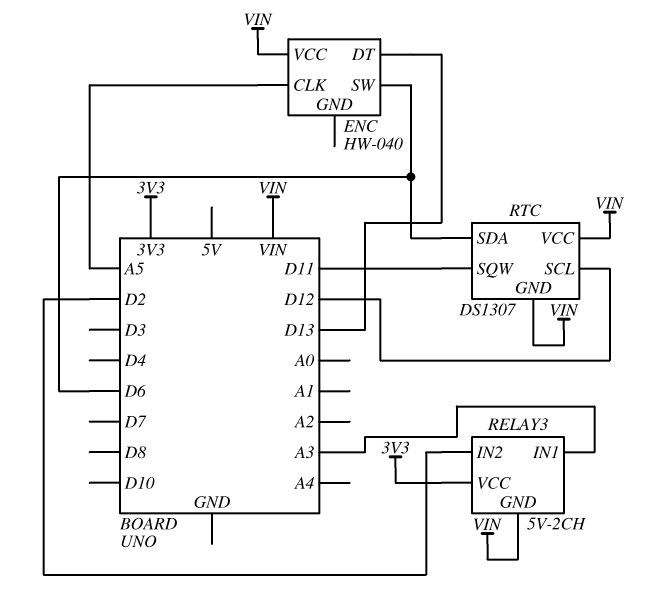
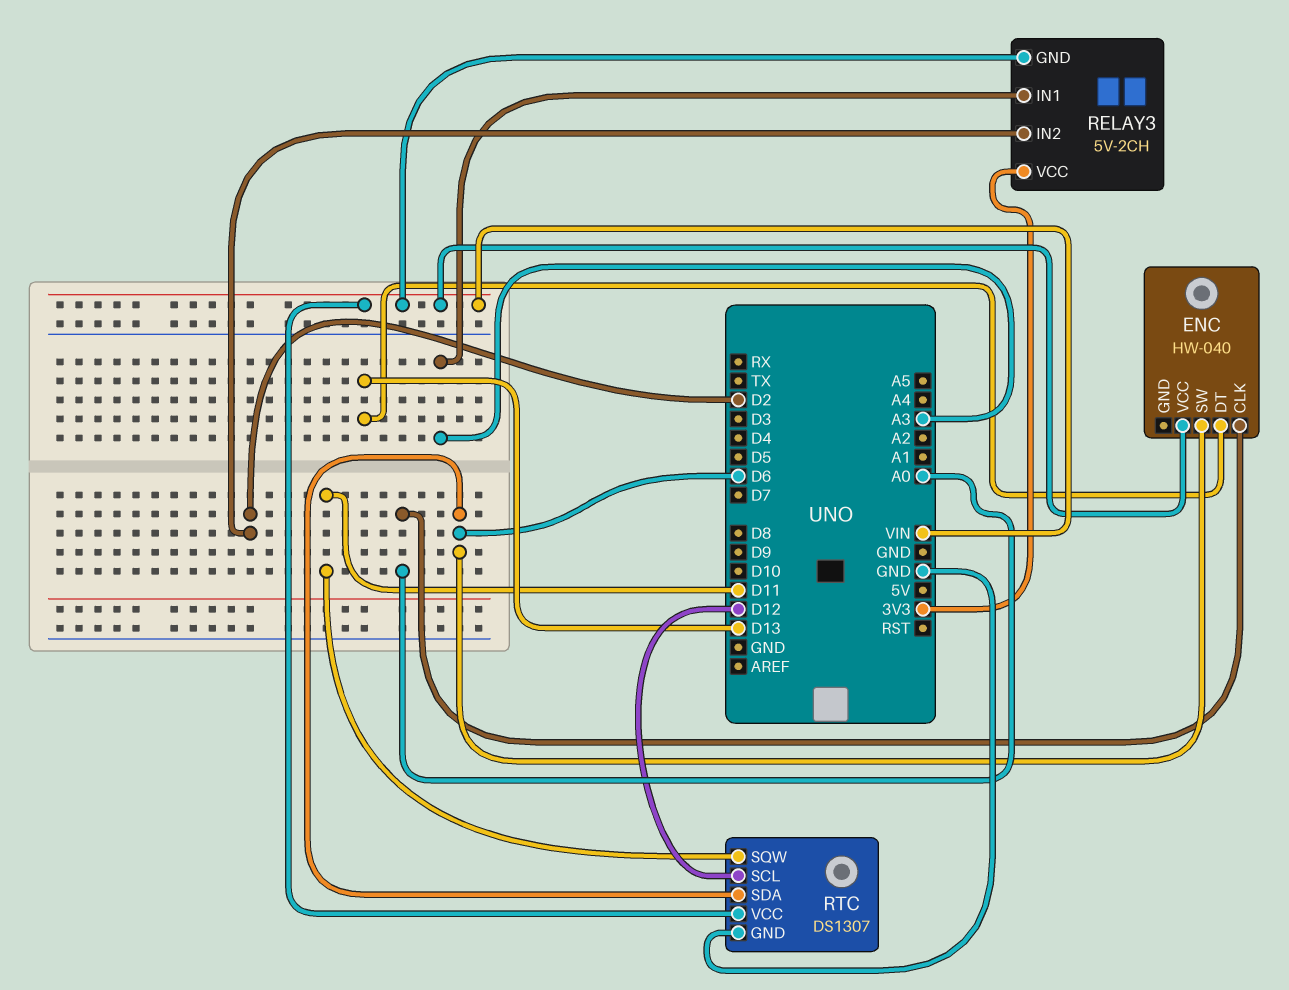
ENC pin CLK: A5 -> A0
RTC pin GND: VIN -> GND

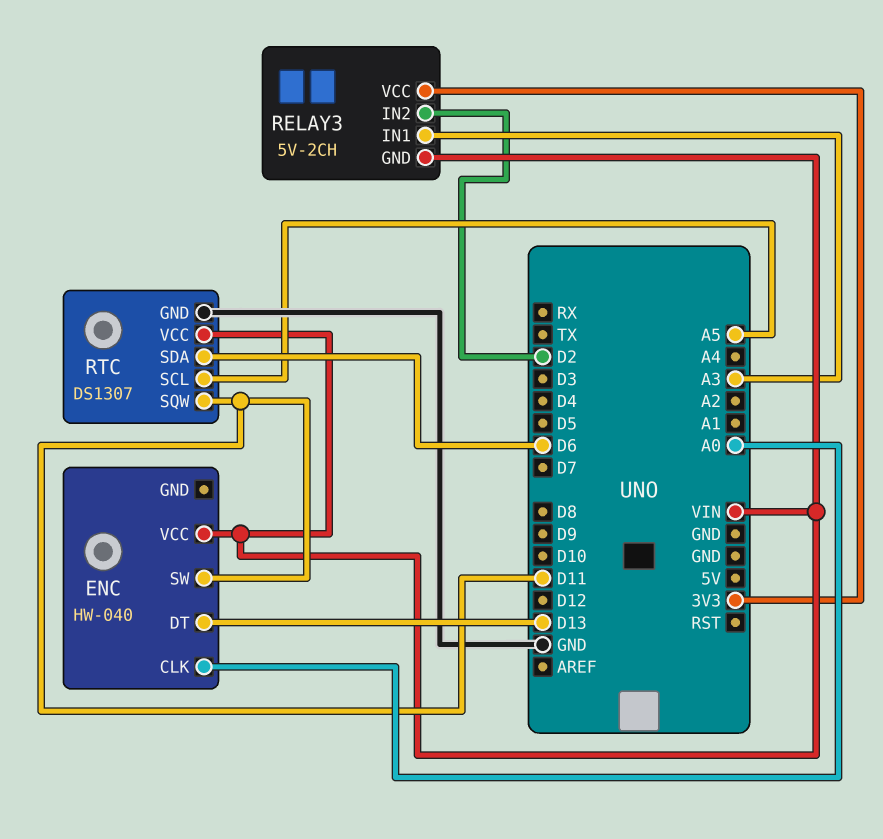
ENC pin SW: D6 -> D11
RTC pin SCL: D12 -> A5

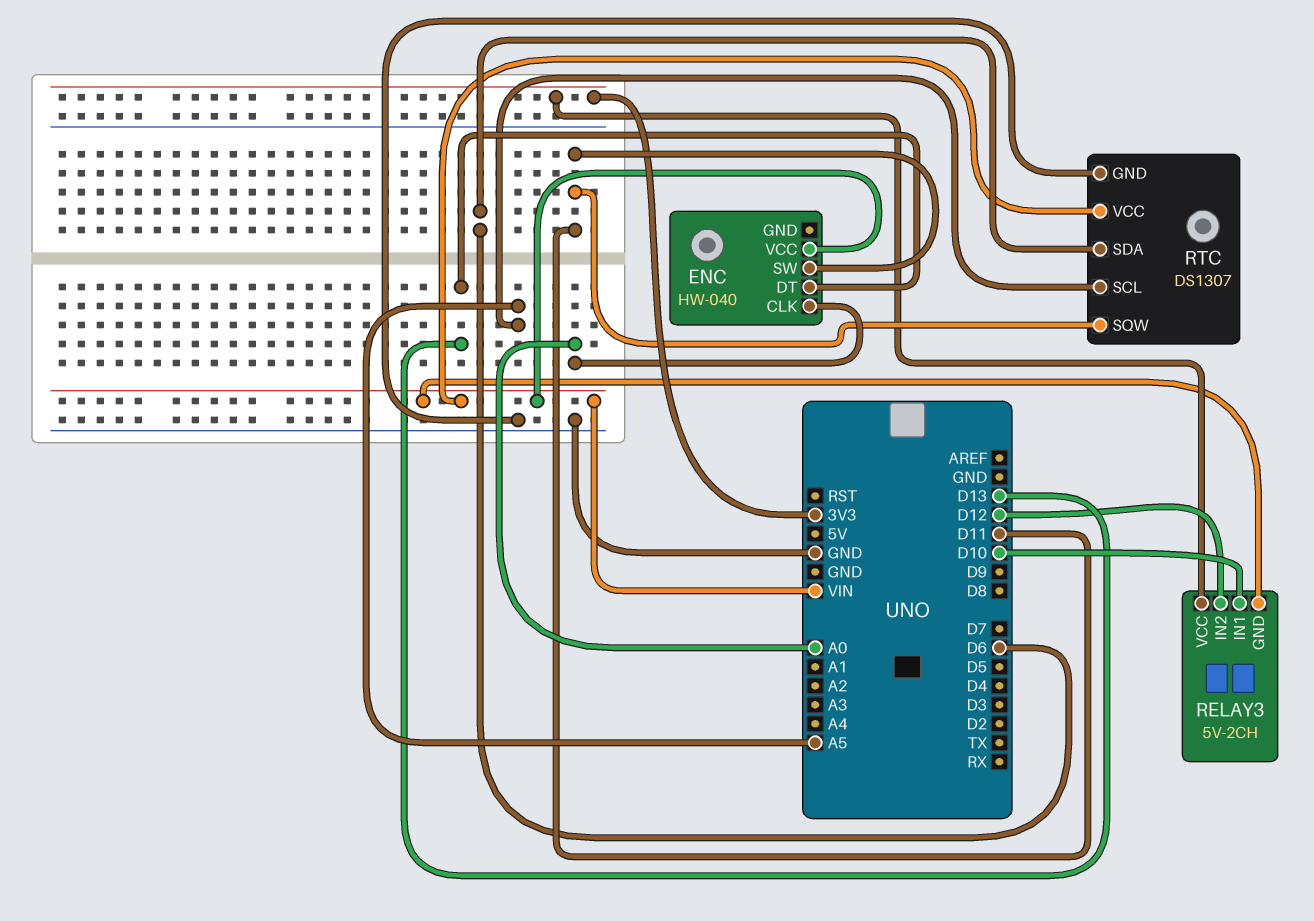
RELAY3 pin IN1: A3 -> D10
RELAY3 pin IN2: D2 -> D12

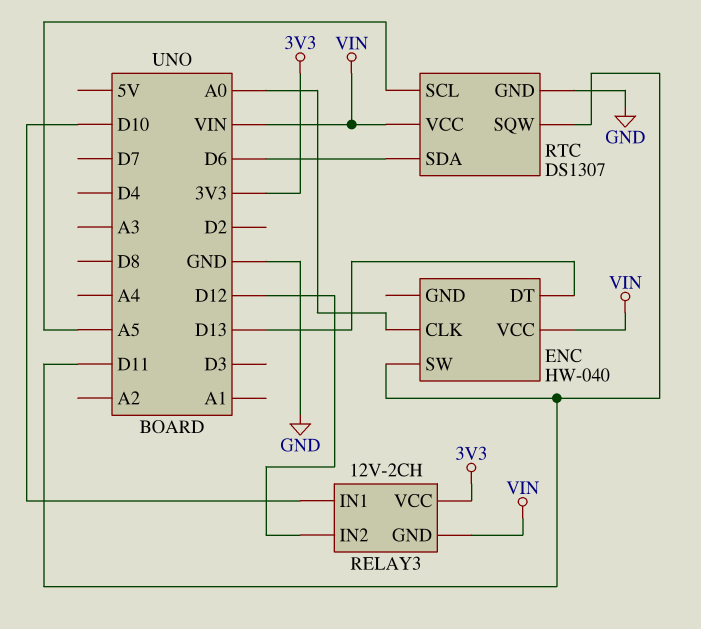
RELAY3: 5V-2CH -> 12V-2CH

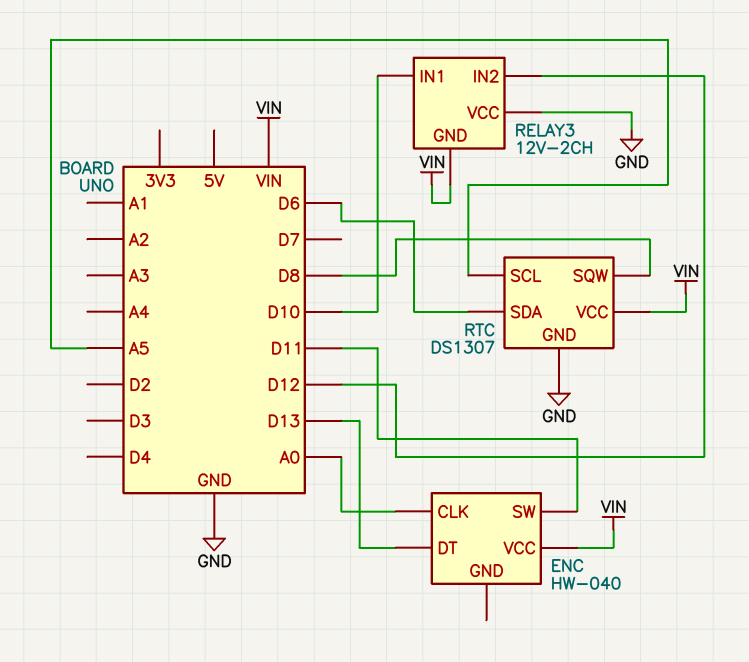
RELAY3 pin VCC: 3V3 -> GND
RTC pin SQW: D11 -> D8

